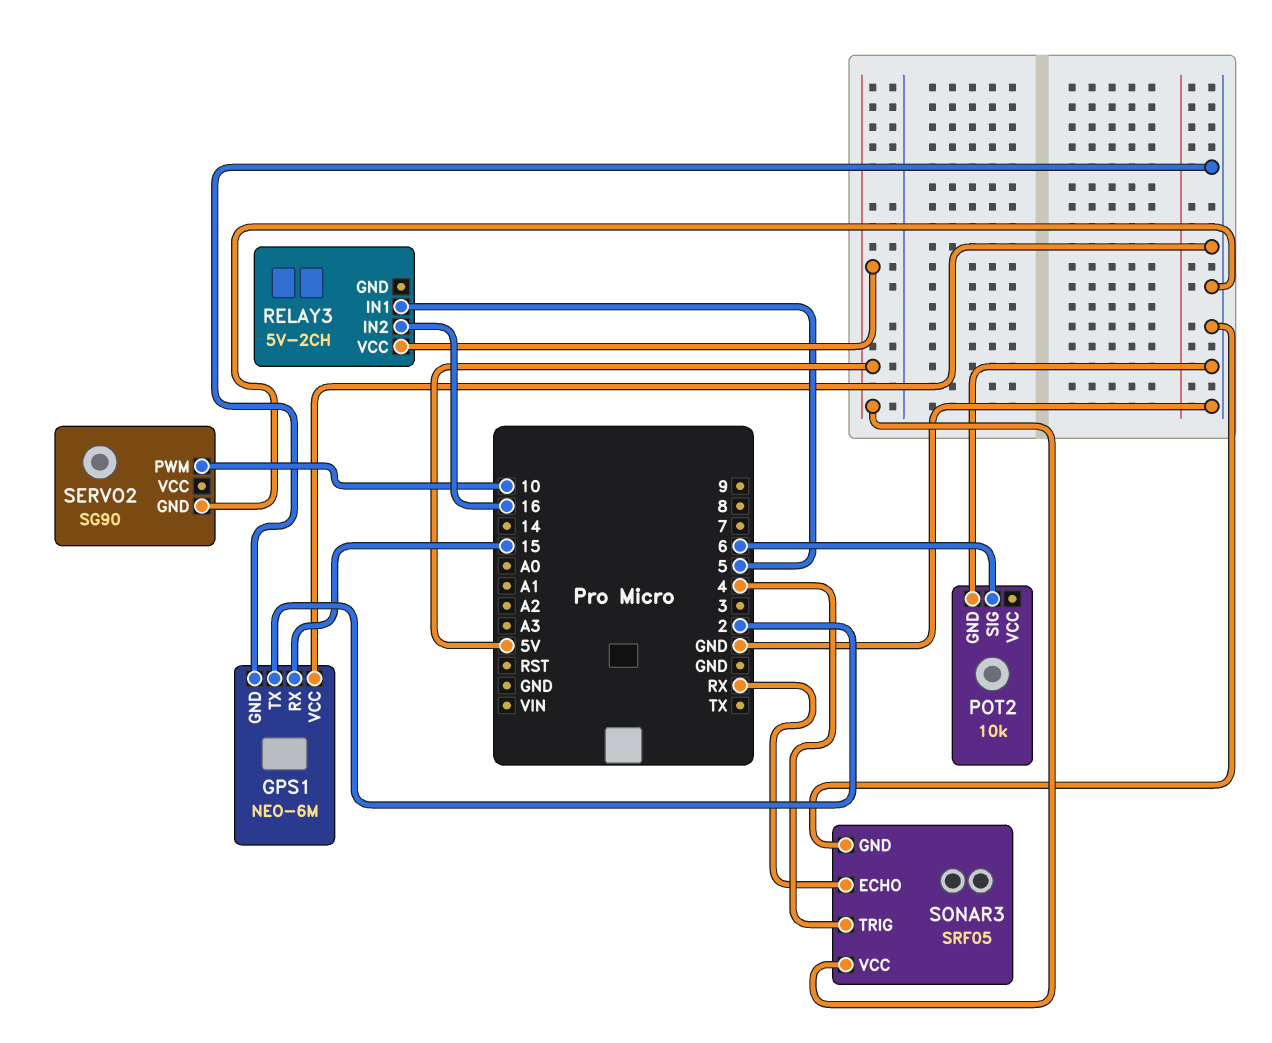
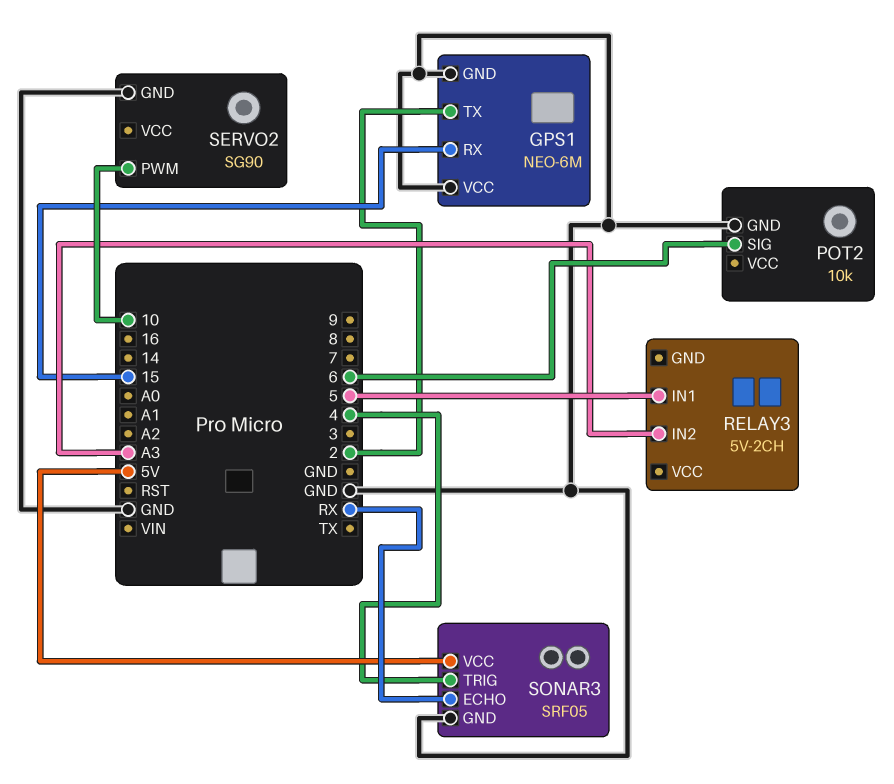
RELAY3 pin IN2: 16 -> A3
RELAY3 pin VCC: 5V -> none

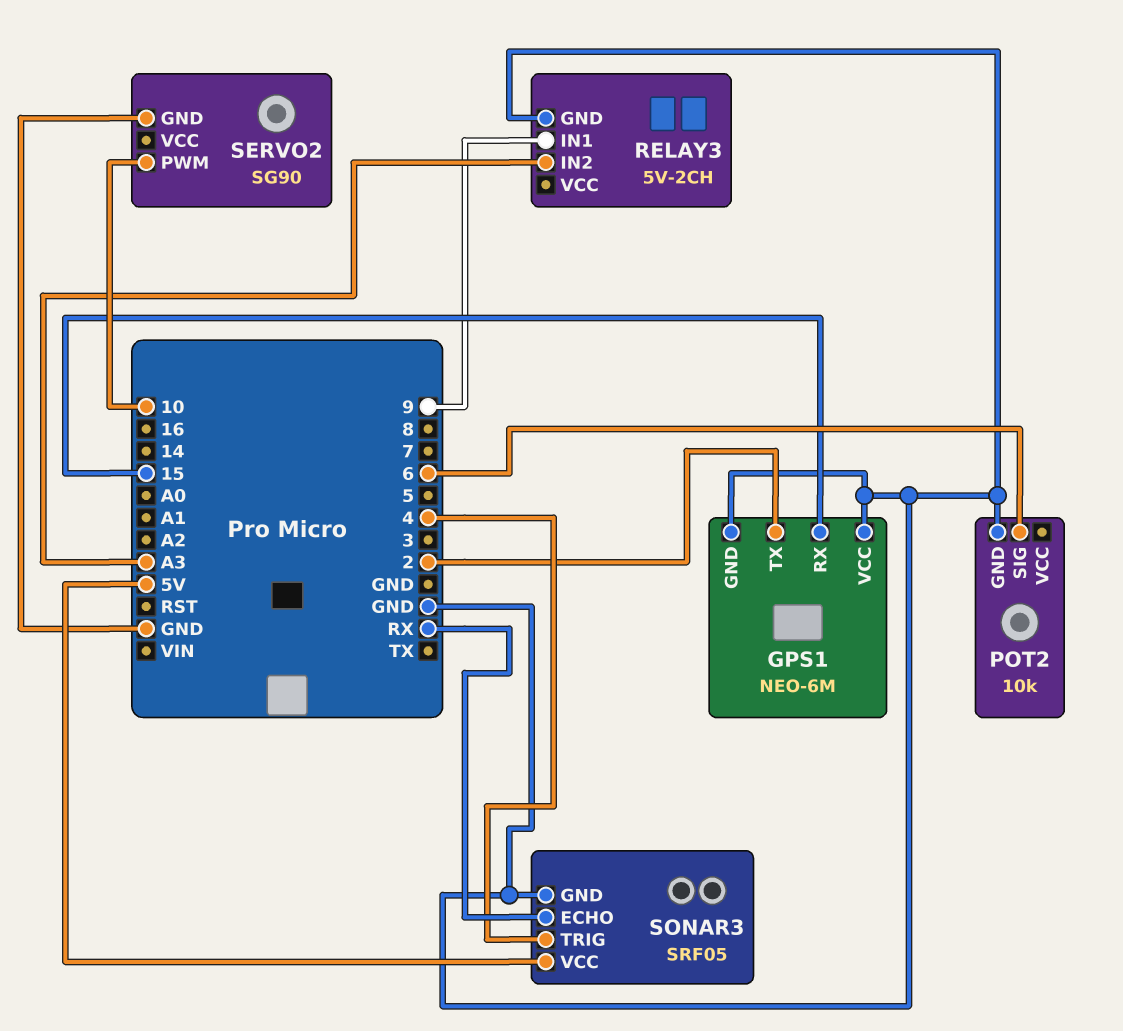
RELAY3 pin GND: none -> GND
RELAY3 pin IN1: 5 -> 9

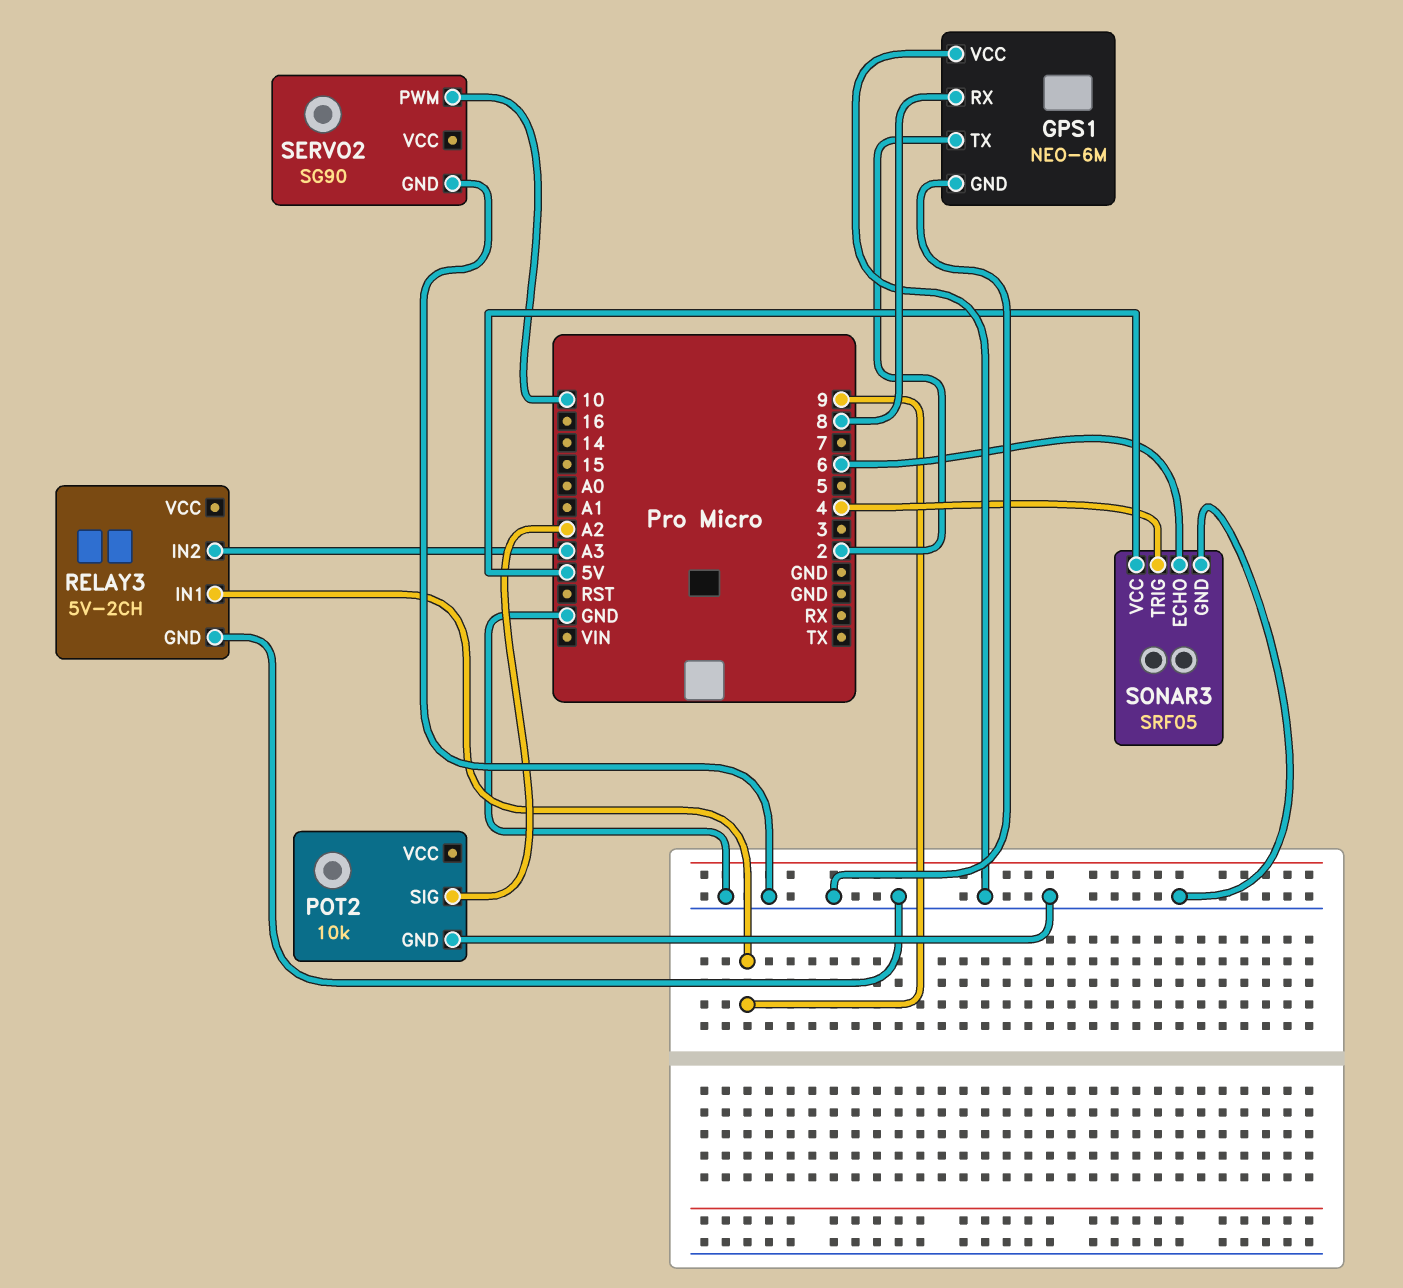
GPS1 pin RX: 15 -> 8
POT2 pin SIG: 6 -> A2
SONAR3 pin ECHO: RX -> 6

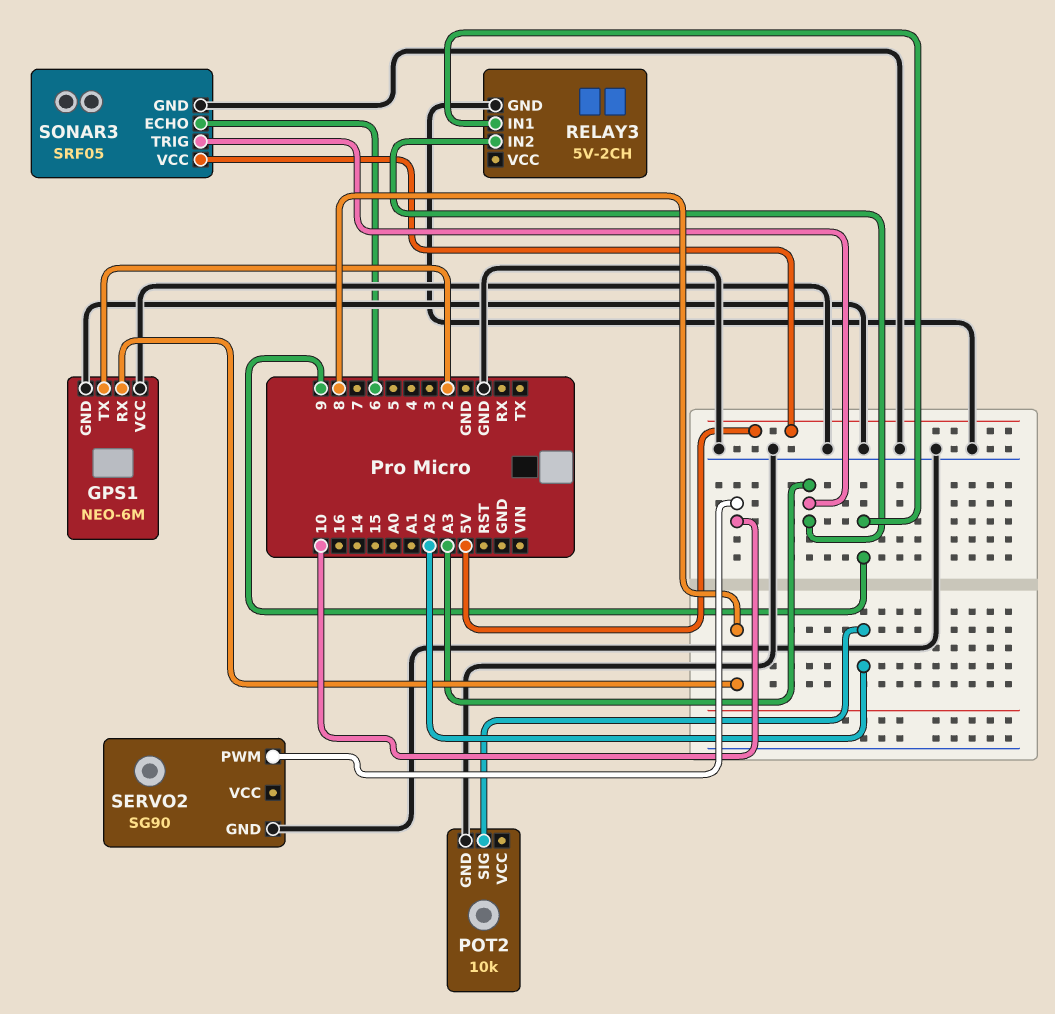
SONAR3 pin TRIG: 4 -> A3

